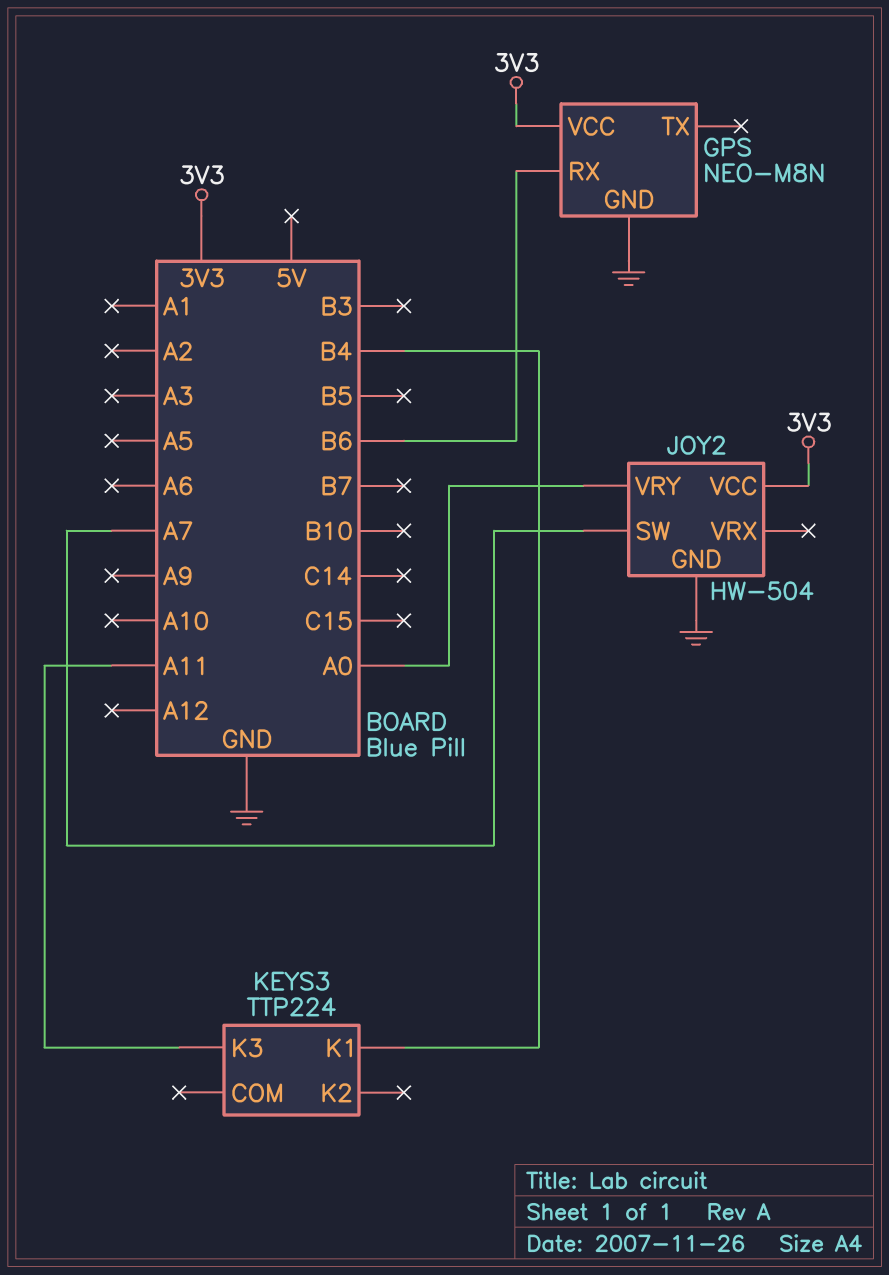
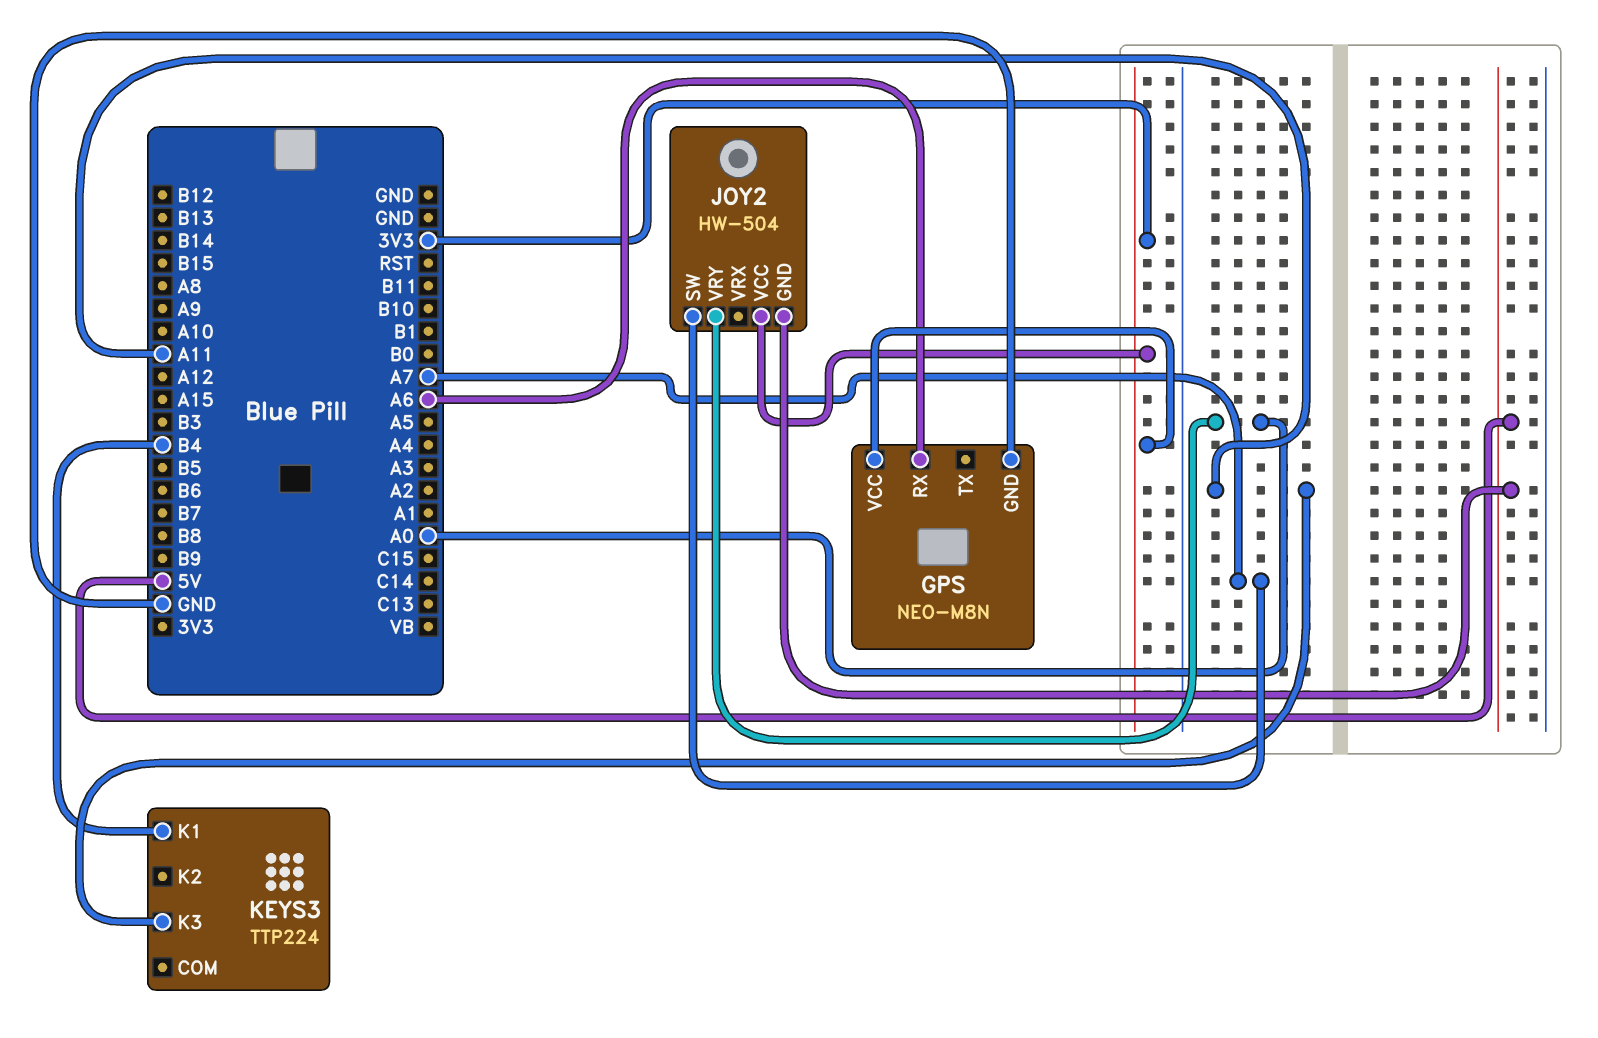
GPS pin RX: B6 -> A6
JOY2 pin GND: GND -> 5V

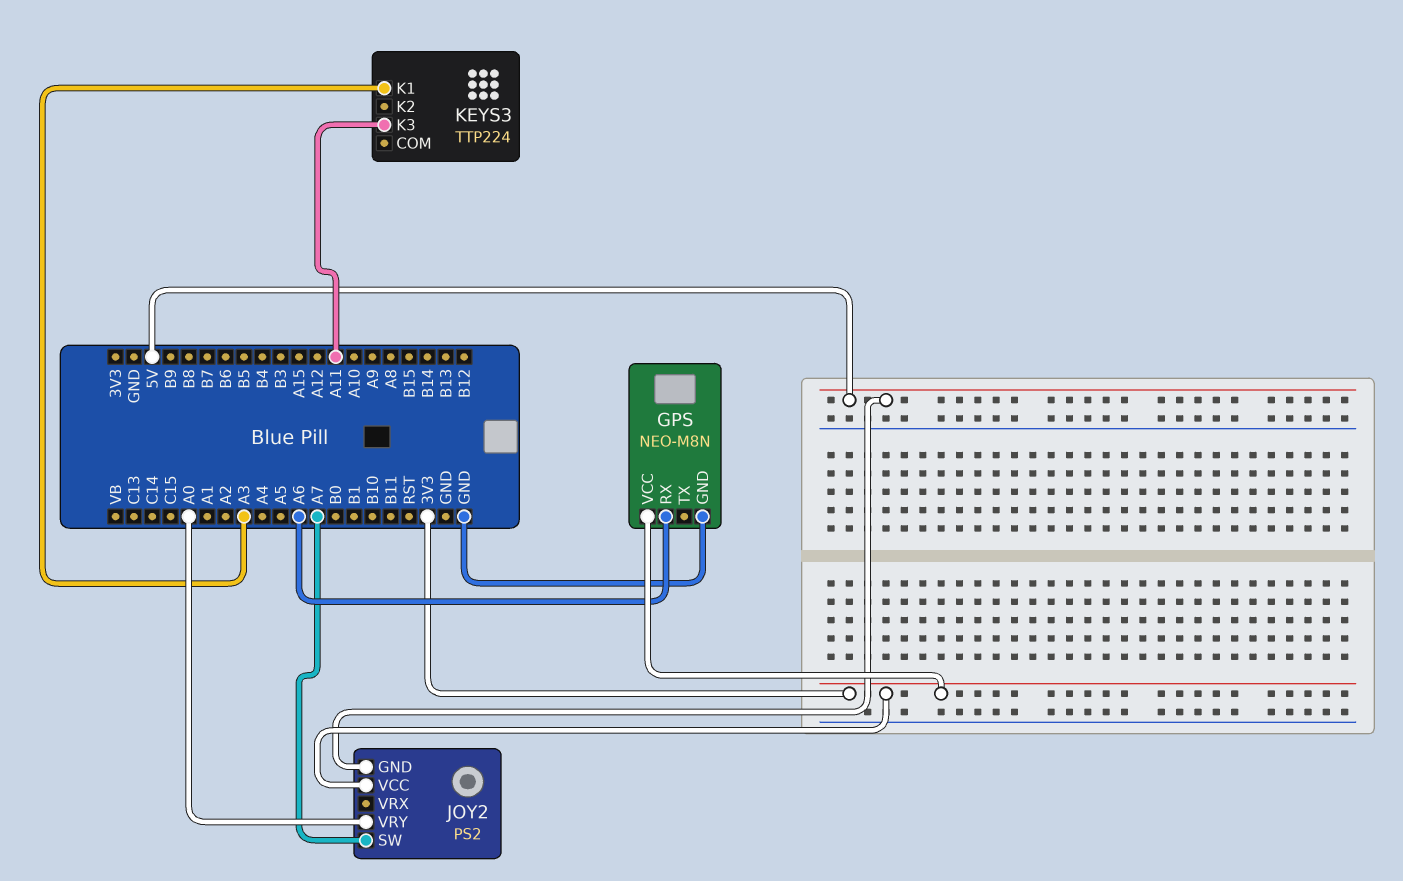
JOY2: HW-504 -> PS2
KEYS3 pin K1: B4 -> A3

